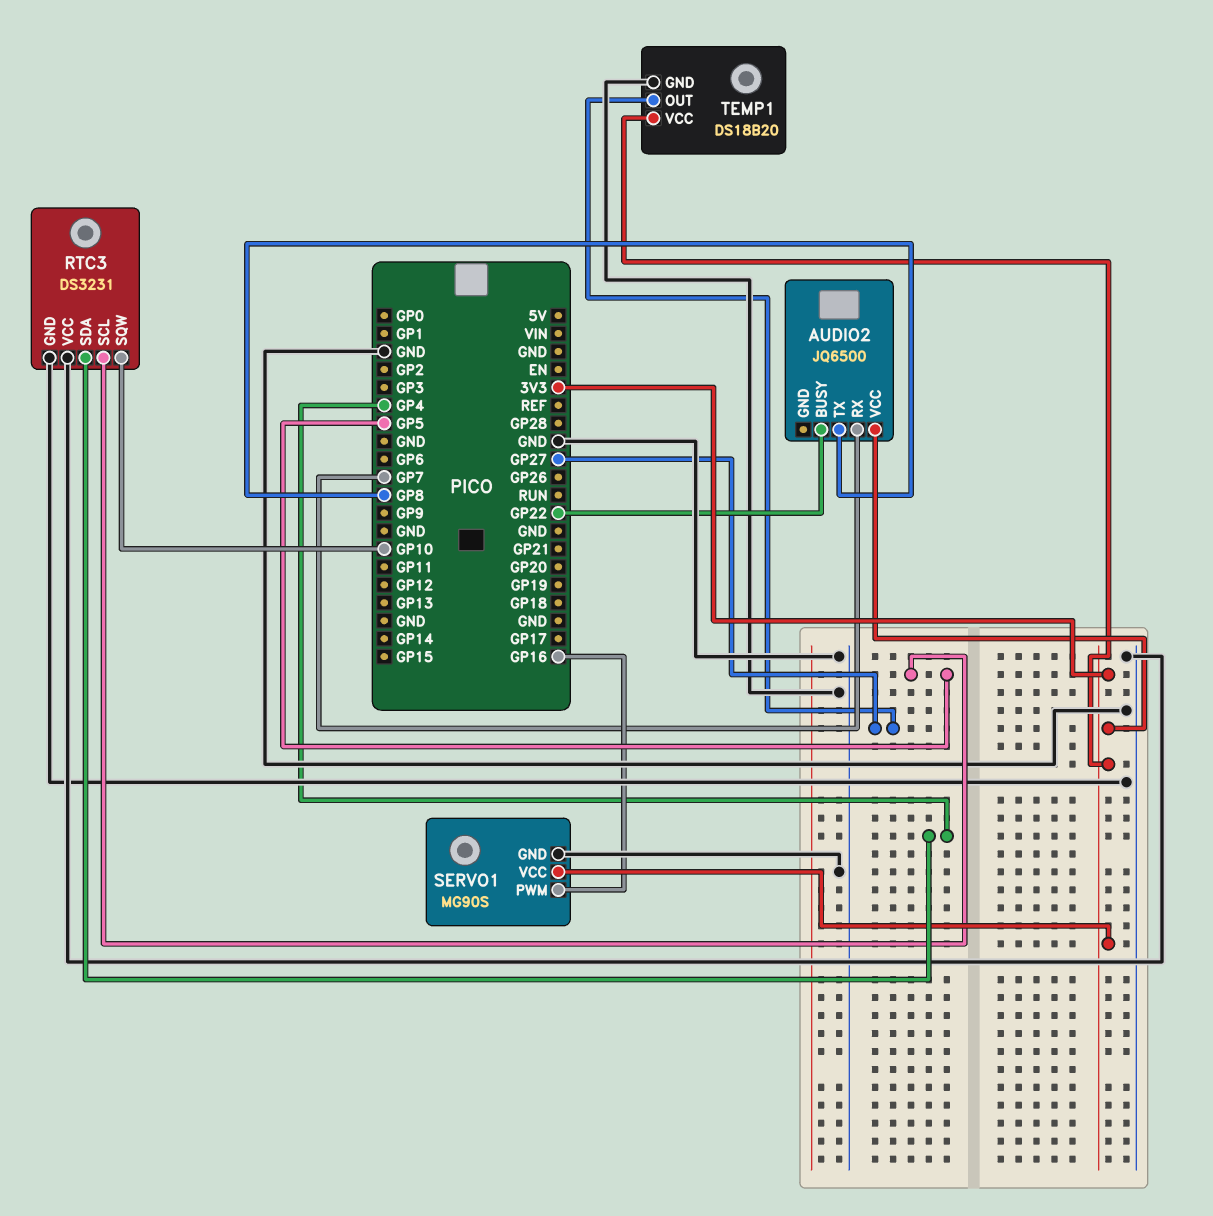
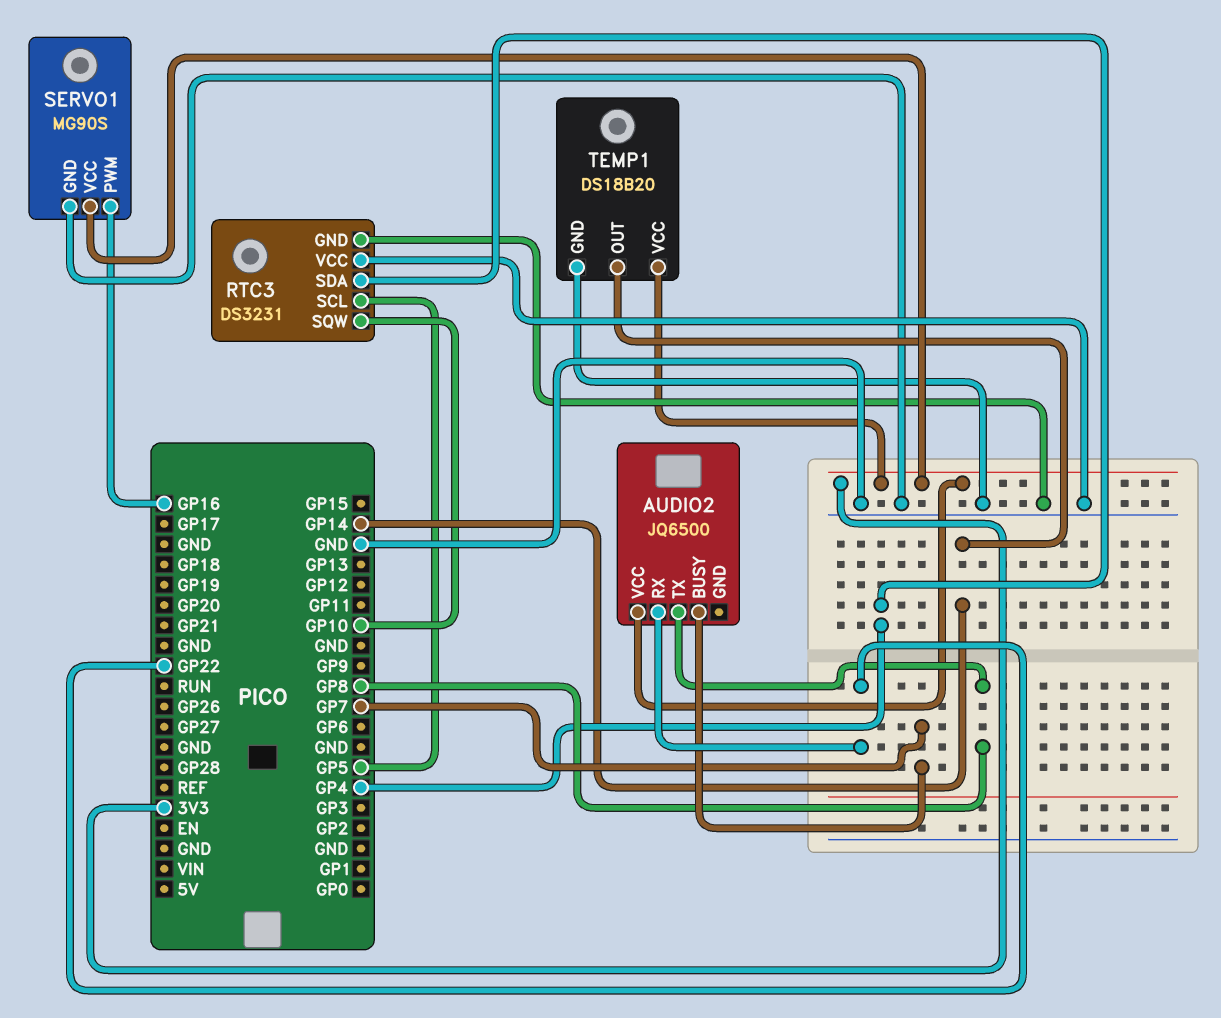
AUDIO2 pin BUSY: GP22 -> GP7
AUDIO2 pin RX: GP7 -> GP22
TEMP1 pin OUT: GP27 -> GP14

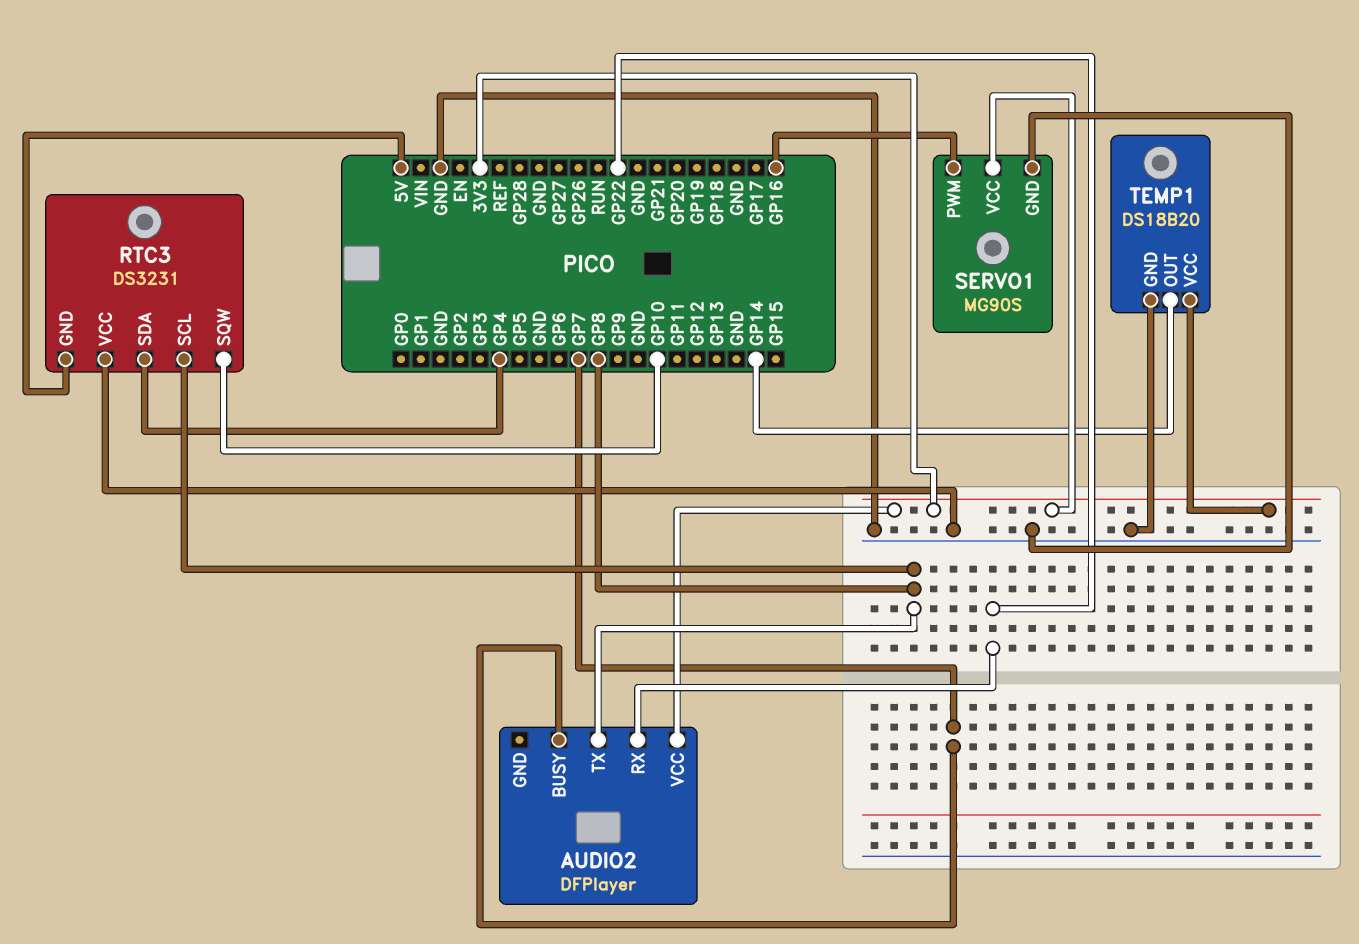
AUDIO2: JQ6500 -> DFPlayer
RTC3 pin GND: GND -> 5V
RTC3 pin SCL: GP5 -> GP8

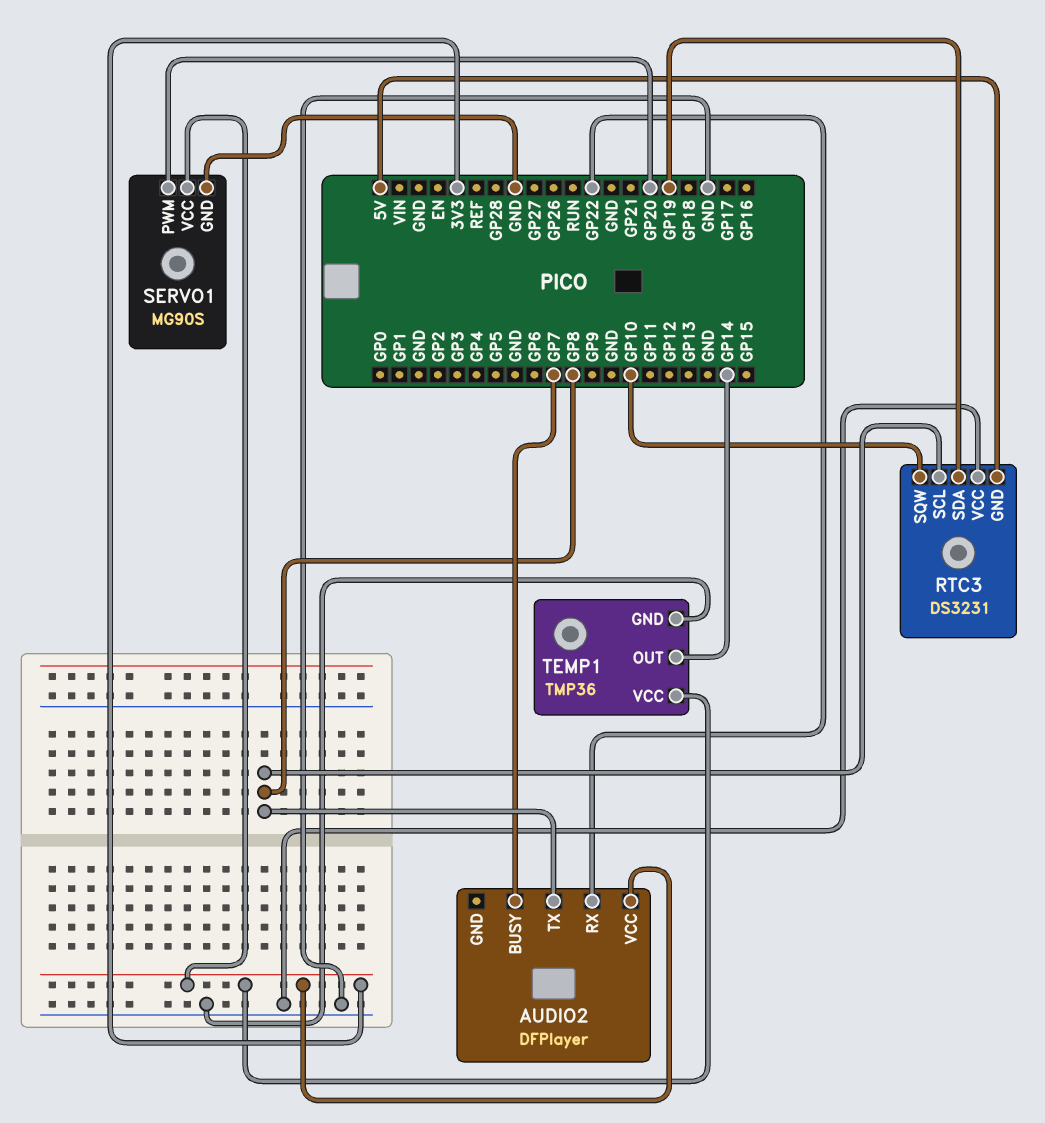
RTC3 pin SDA: GP4 -> GP19
SERVO1 pin PWM: GP16 -> GP20
TEMP1: DS18B20 -> TMP36

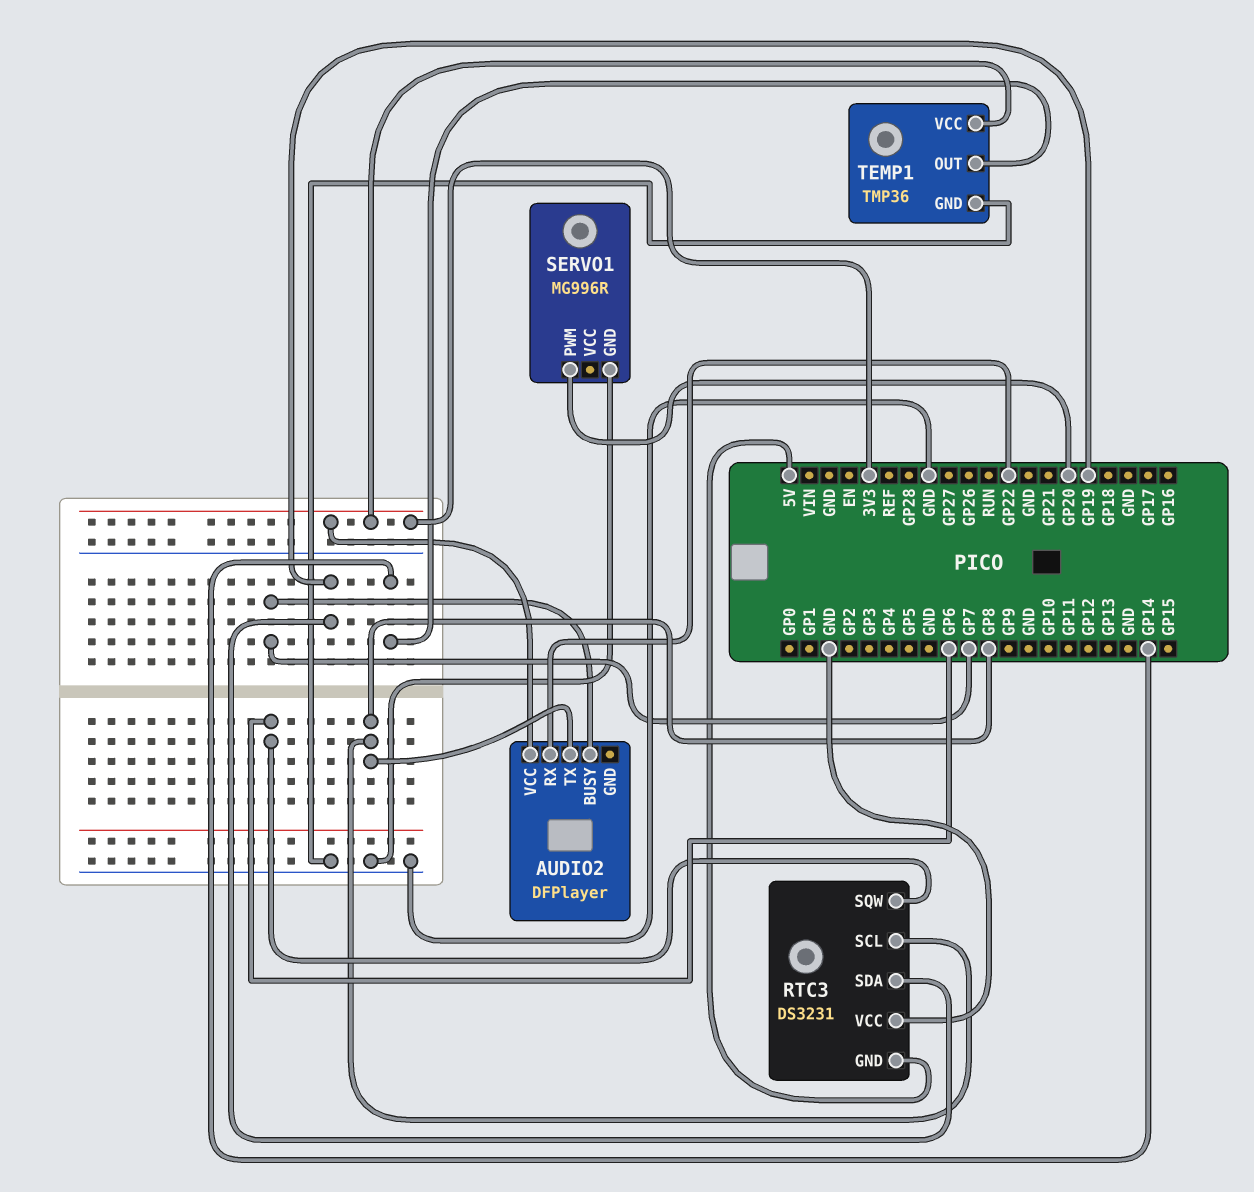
RTC3 pin SQW: GP10 -> GP6
SERVO1: MG90S -> MG996R
SERVO1 pin VCC: 3V3 -> none

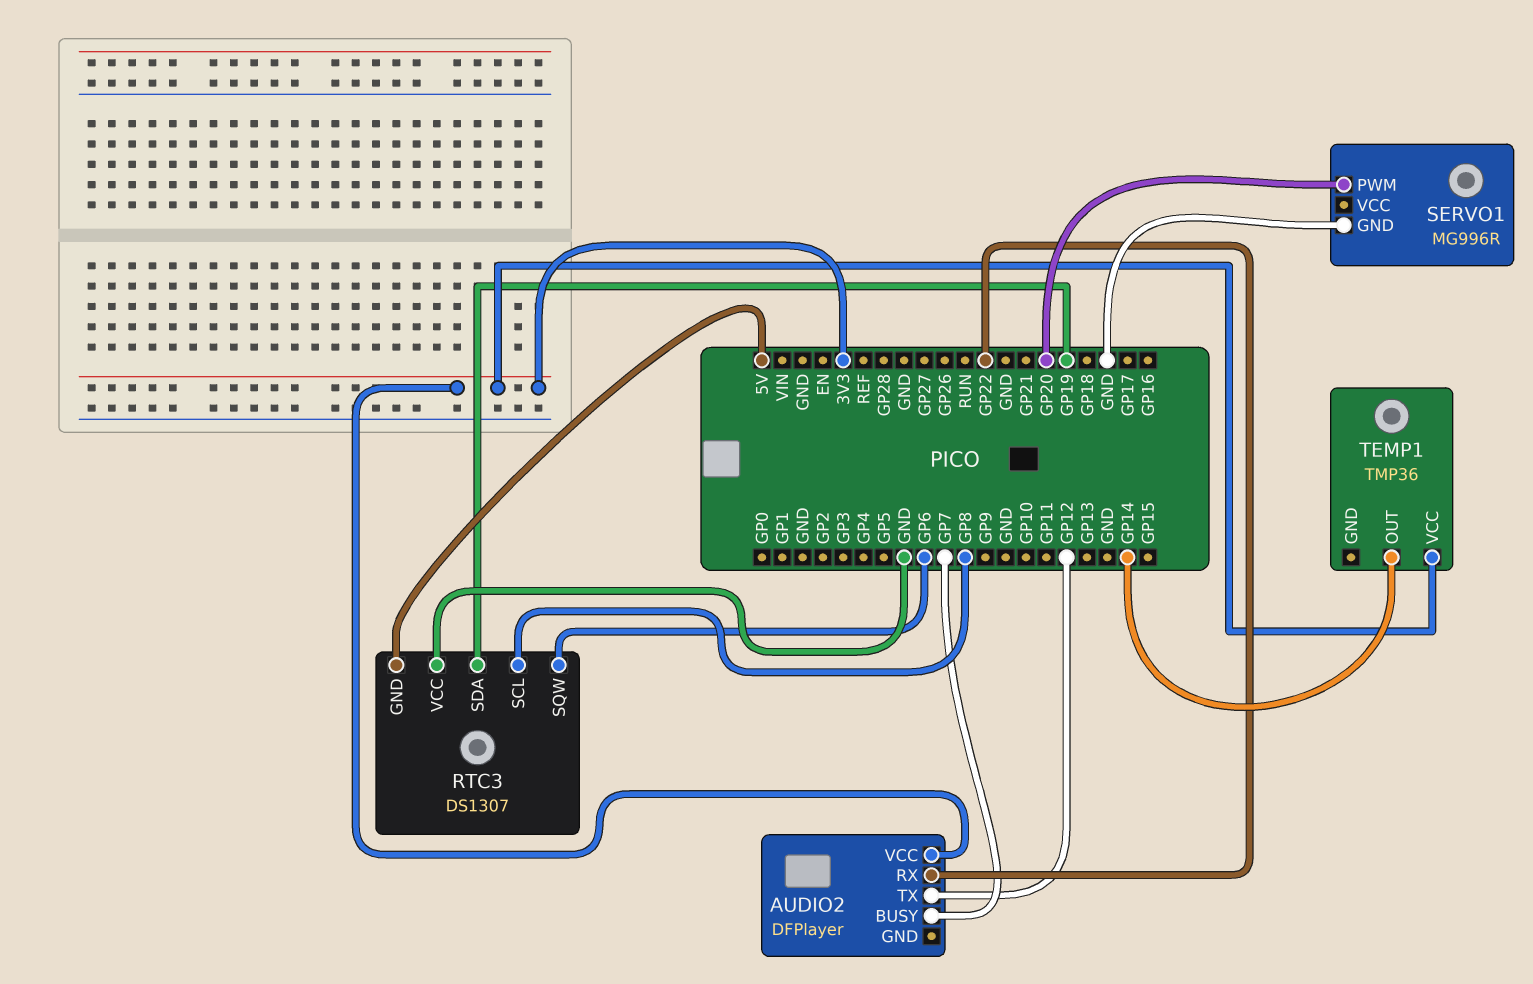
AUDIO2 pin TX: GP8 -> GP12
RTC3: DS3231 -> DS1307
TEMP1 pin GND: GND -> none

